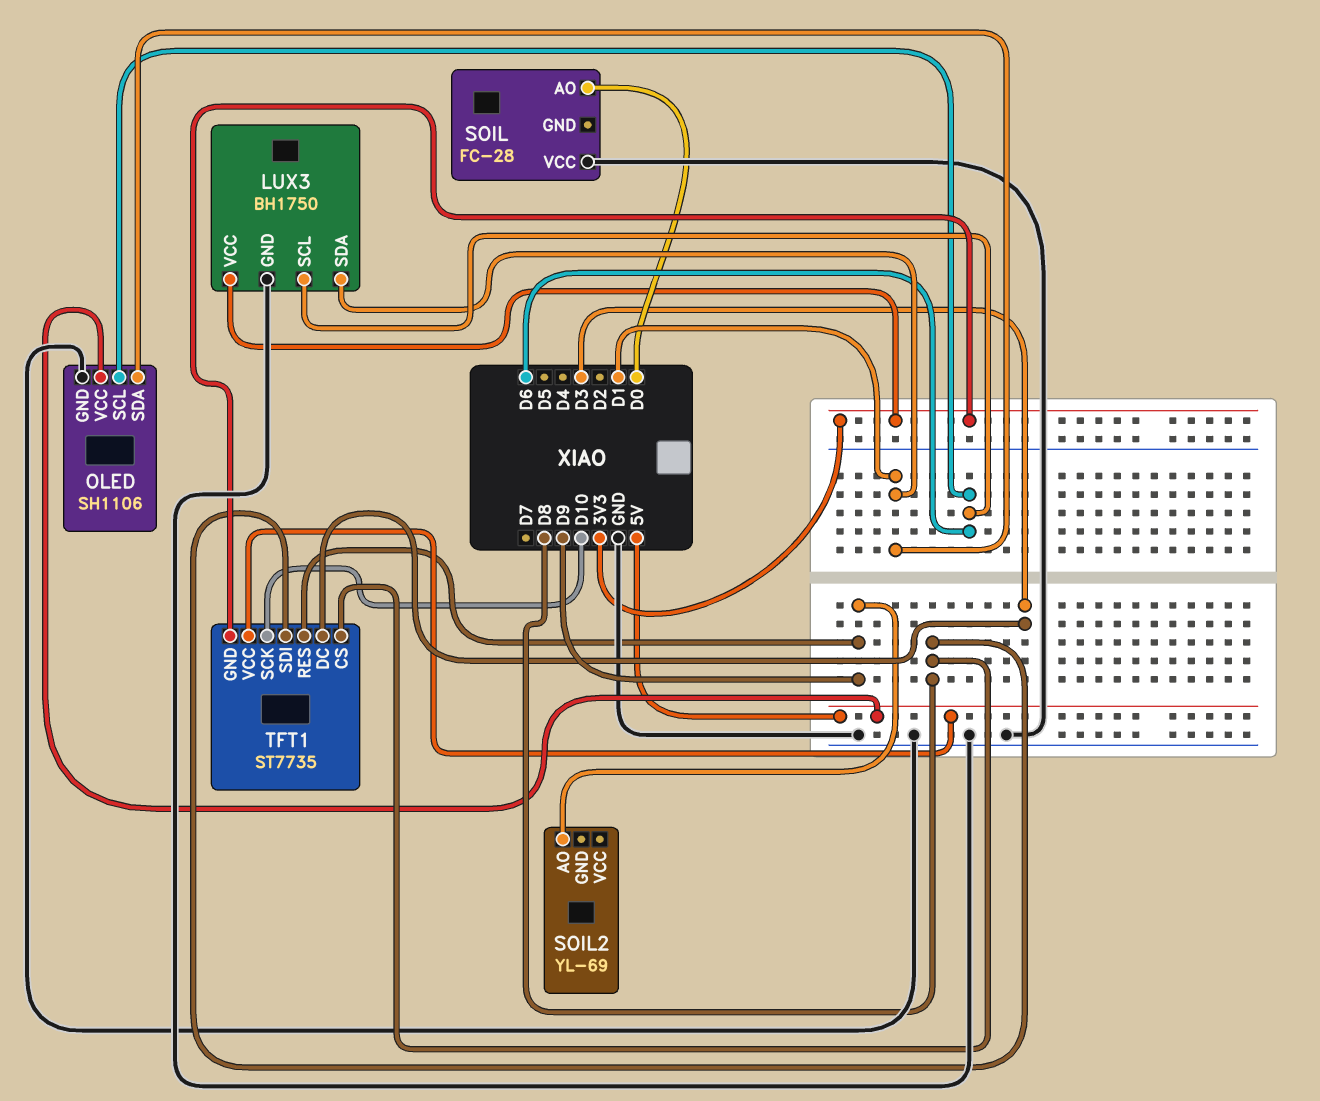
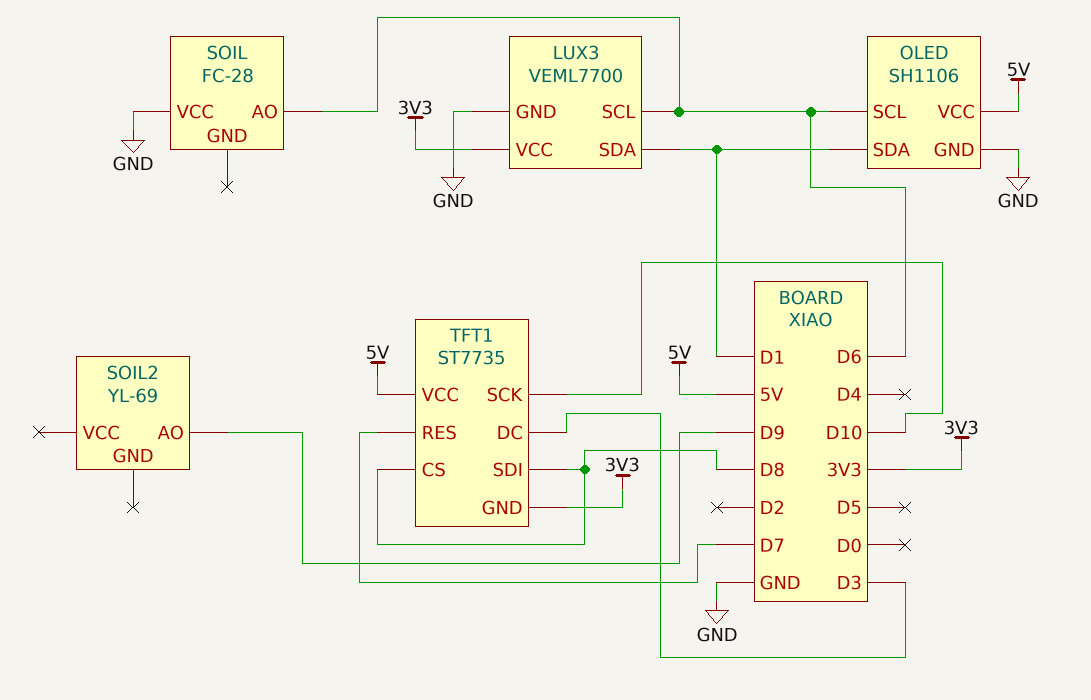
LUX3: BH1750 -> VEML7700
SOIL pin AO: D0 -> D6
TFT1 pin RES: D9 -> D7

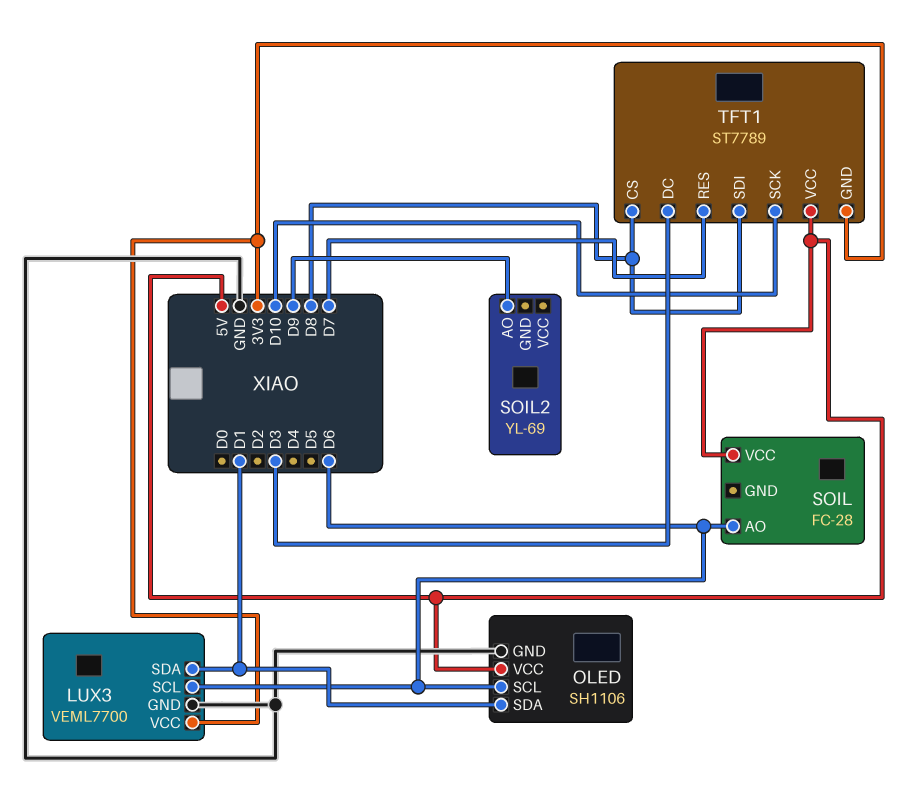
SOIL pin VCC: GND -> 5V
TFT1: ST7735 -> ST7789

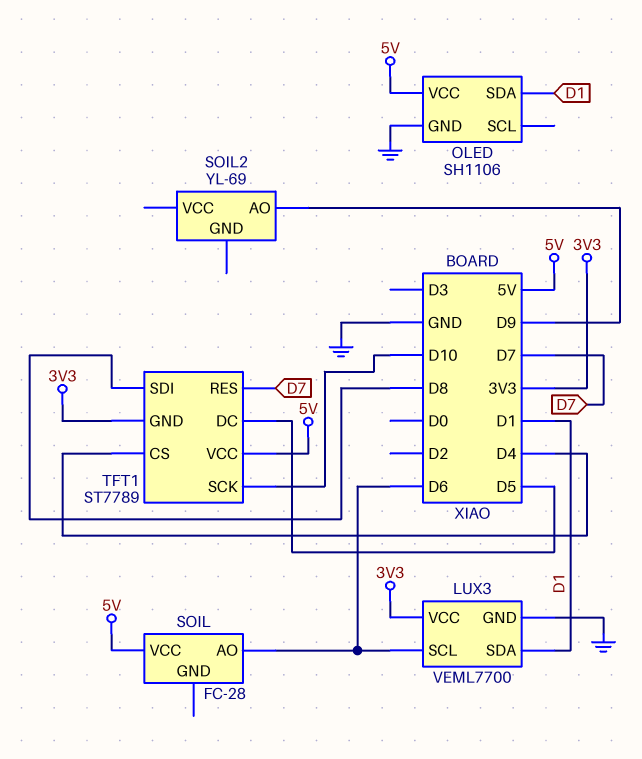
OLED pin SCL: D6 -> none
TFT1 pin CS: D8 -> D4
TFT1 pin DC: D3 -> D5

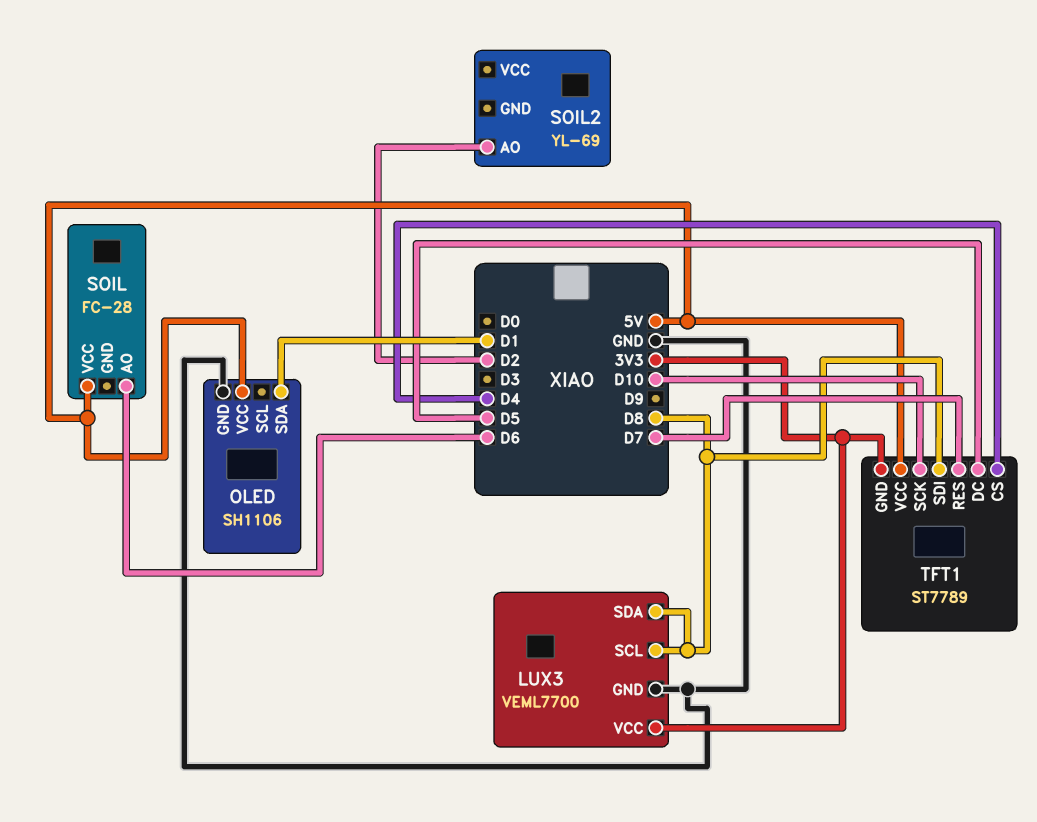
LUX3 pin SCL: D6 -> D8
LUX3 pin SDA: D1 -> D8
SOIL2 pin AO: D9 -> D2

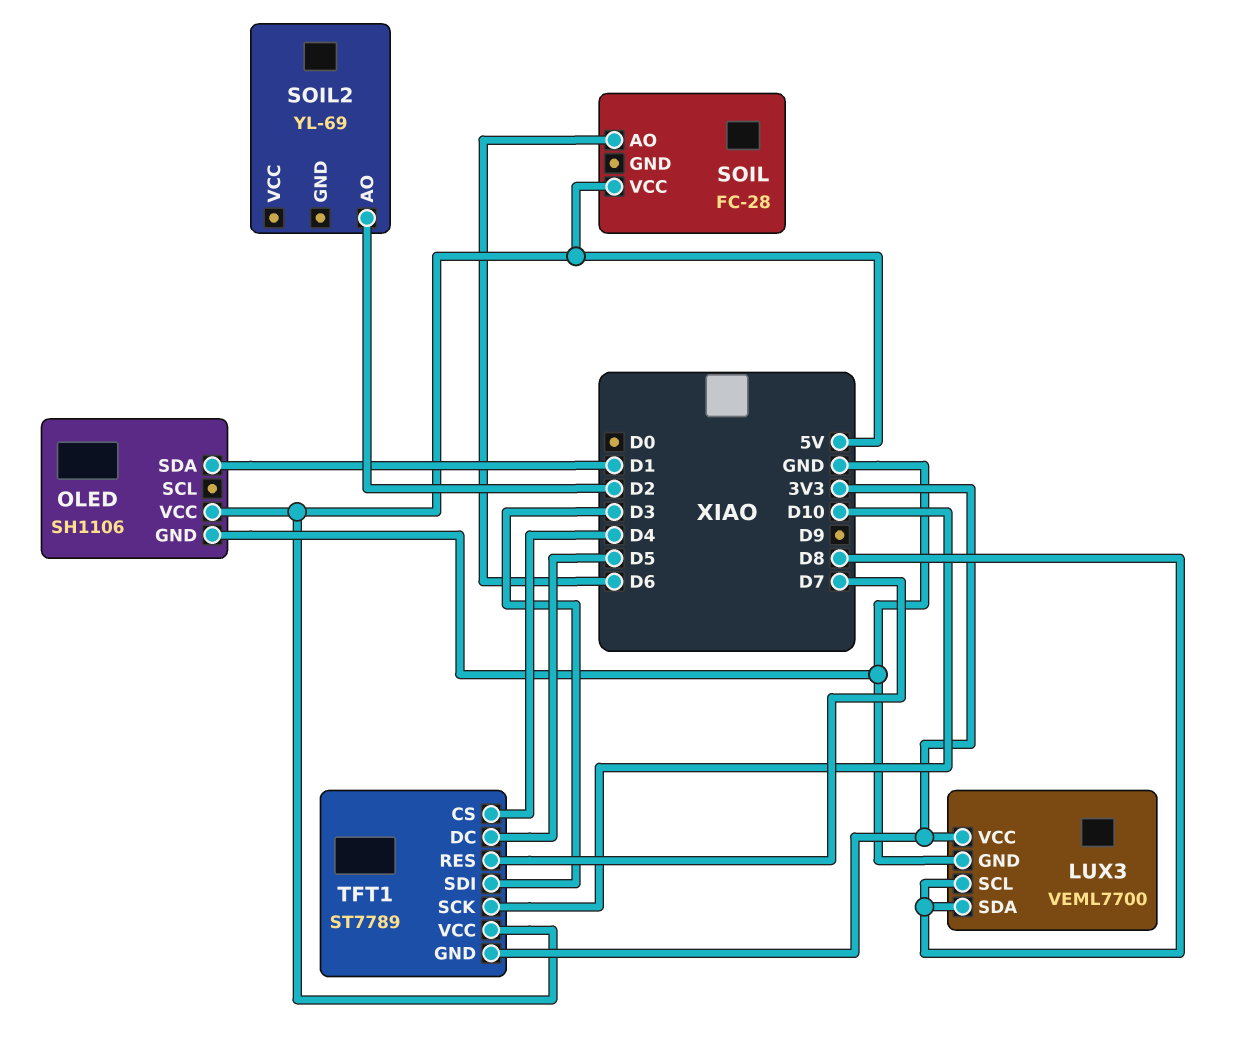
TFT1 pin SDI: D8 -> D3

